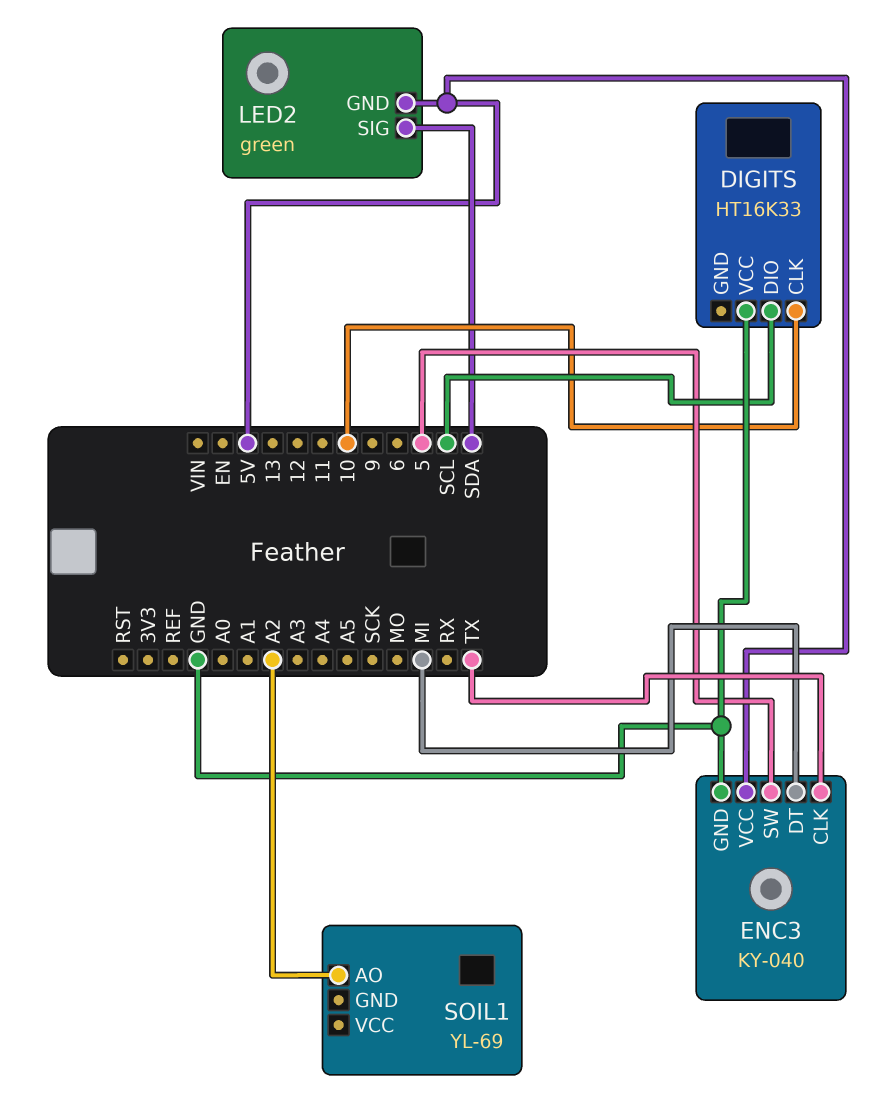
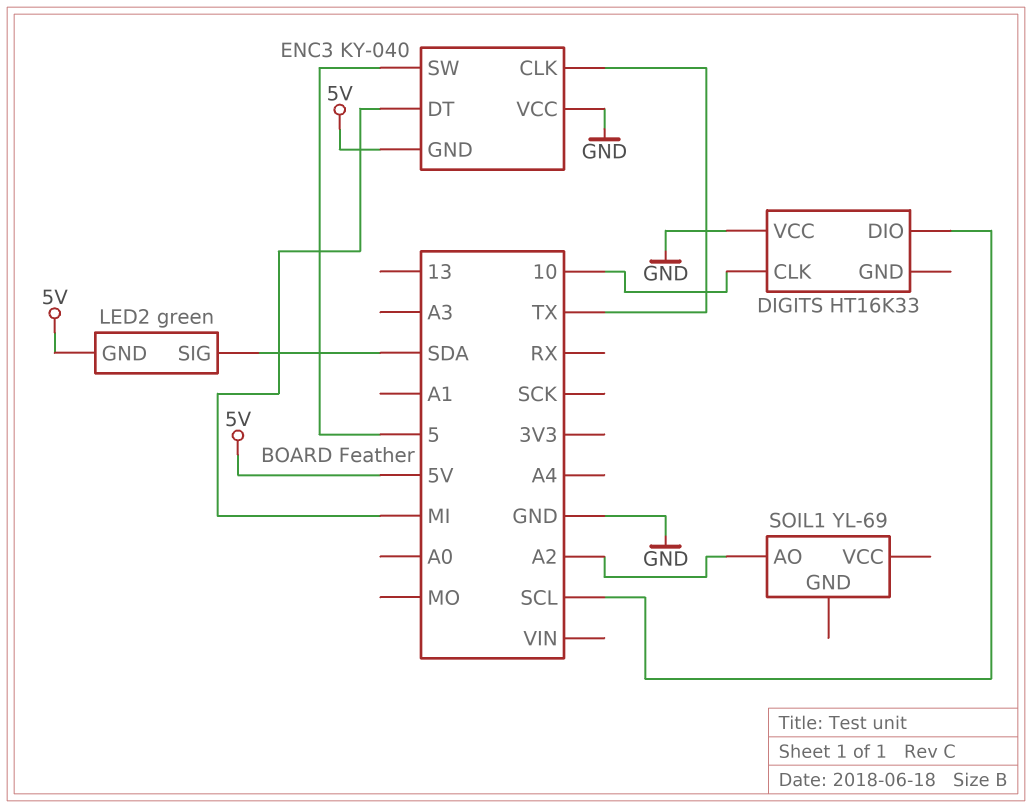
ENC3 pin GND: GND -> 5V
ENC3 pin VCC: 5V -> GND

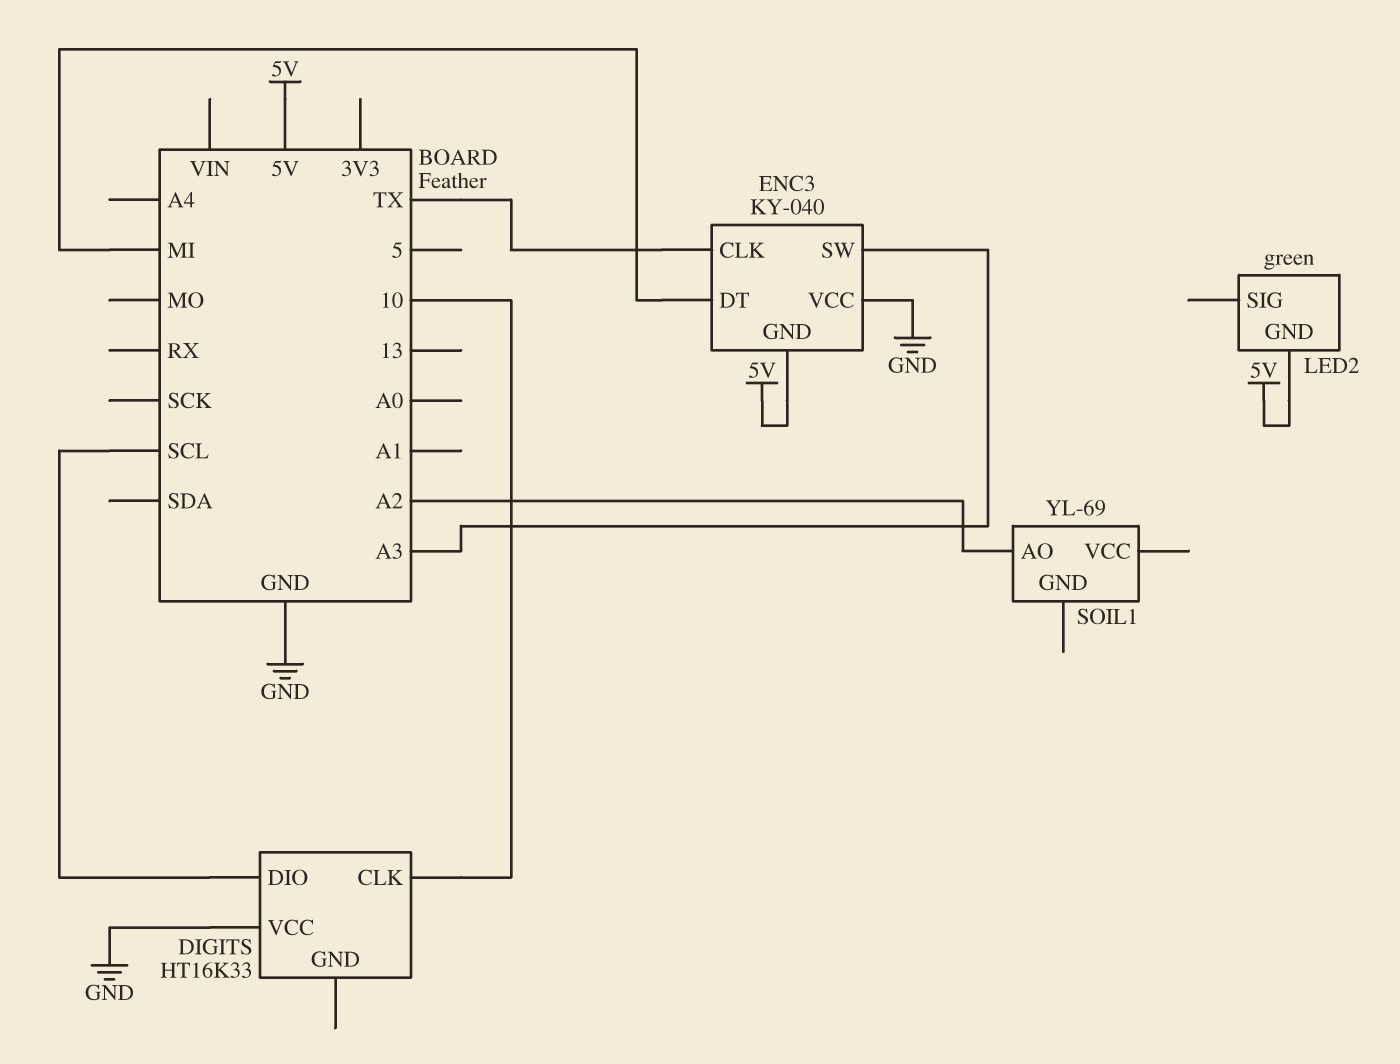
ENC3 pin SW: 5 -> A3
LED2 pin SIG: SDA -> none

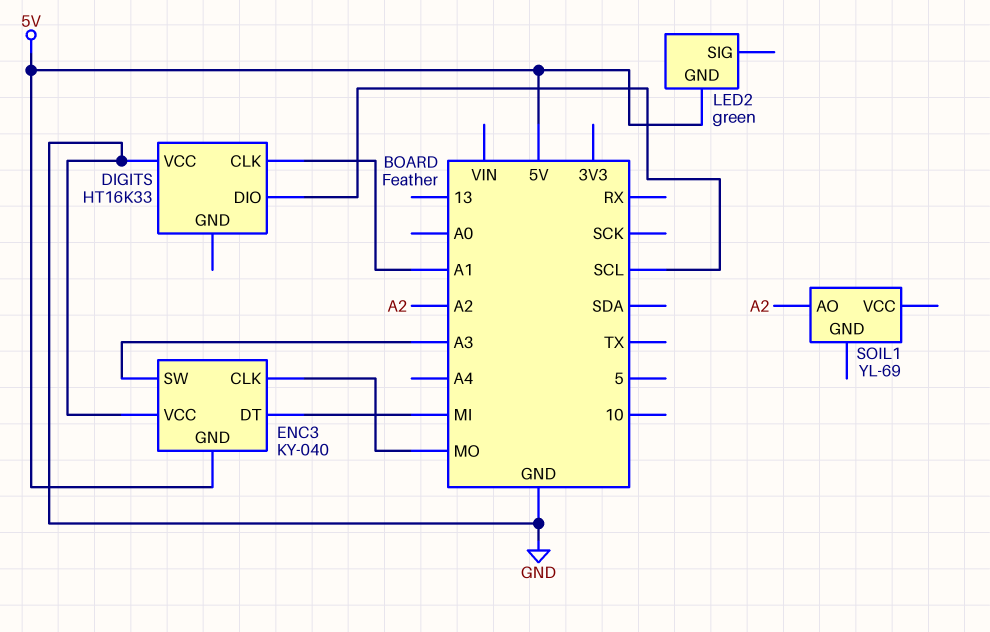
DIGITS pin CLK: 10 -> A1
ENC3 pin CLK: TX -> MO

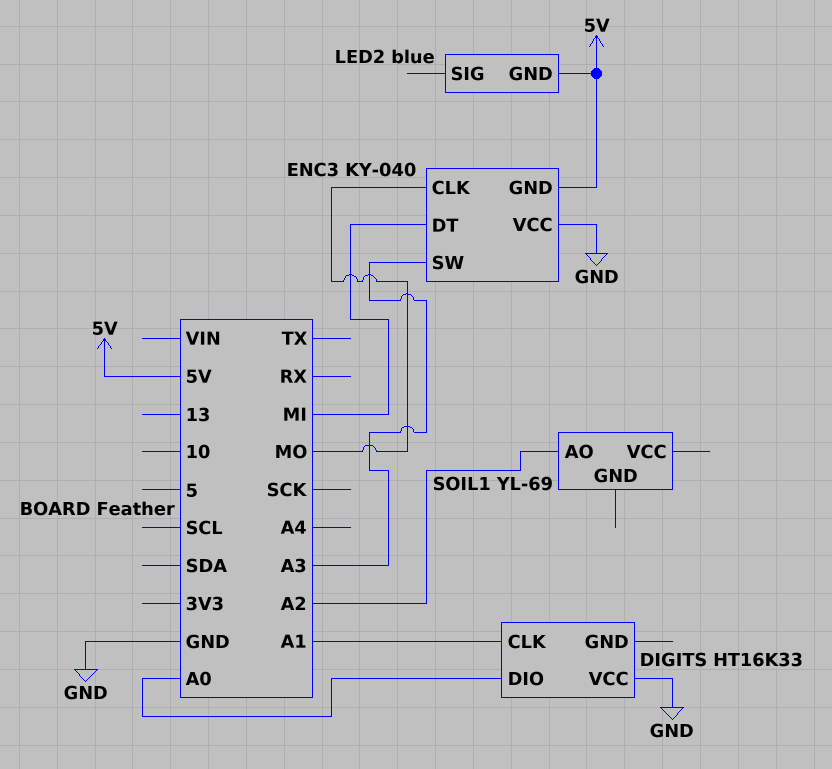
DIGITS pin DIO: SCL -> A0
LED2: green -> blue

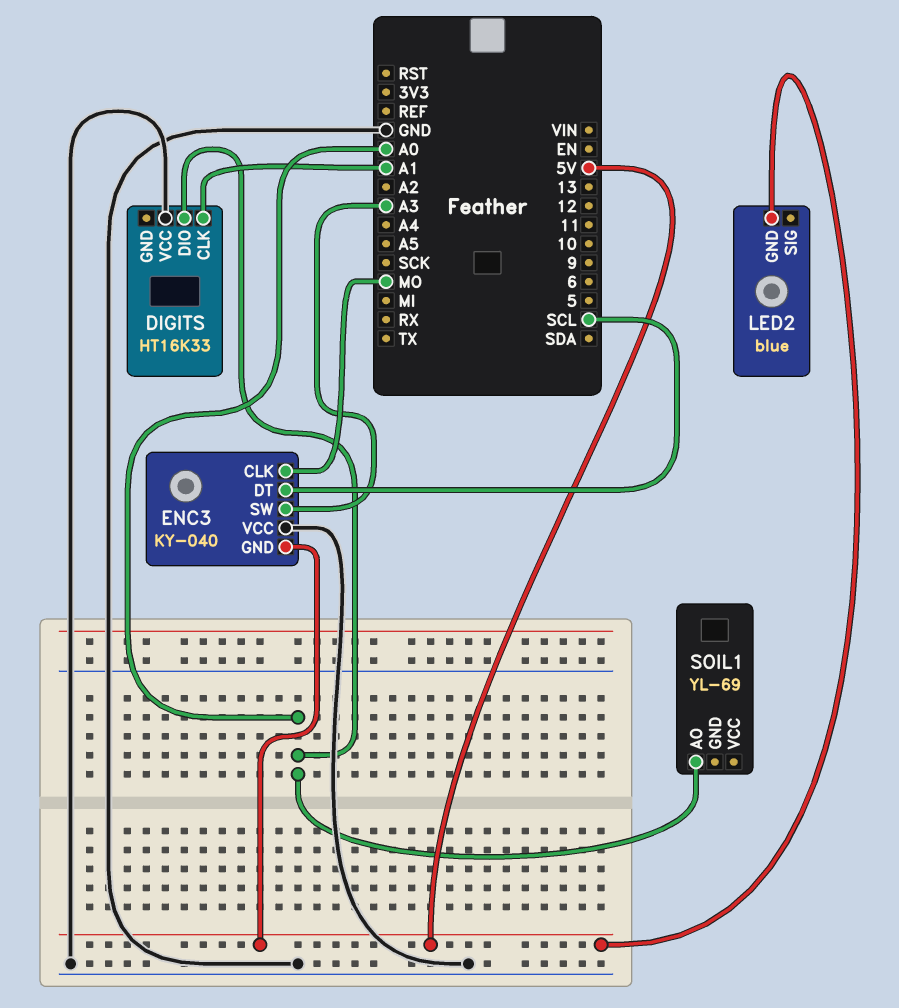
ENC3 pin DT: MI -> SCL
SOIL1 pin AO: A2 -> A0

